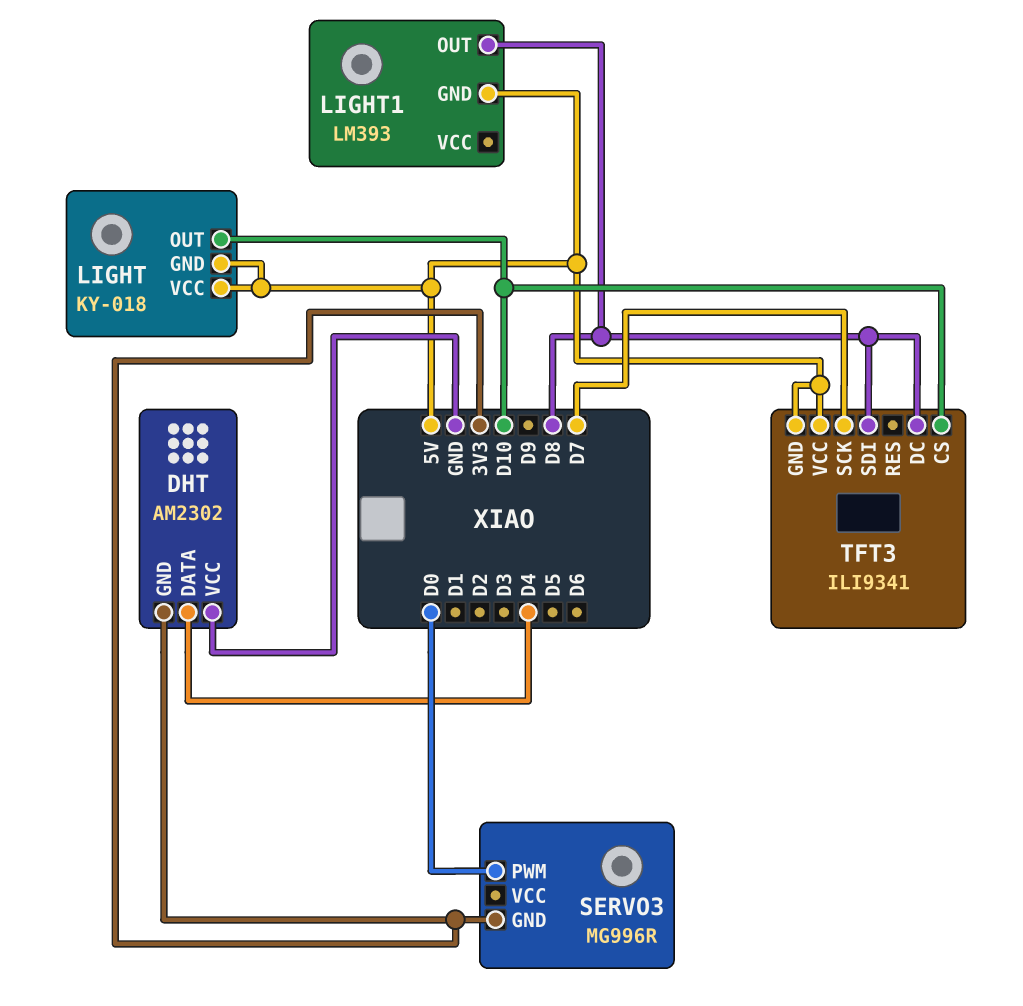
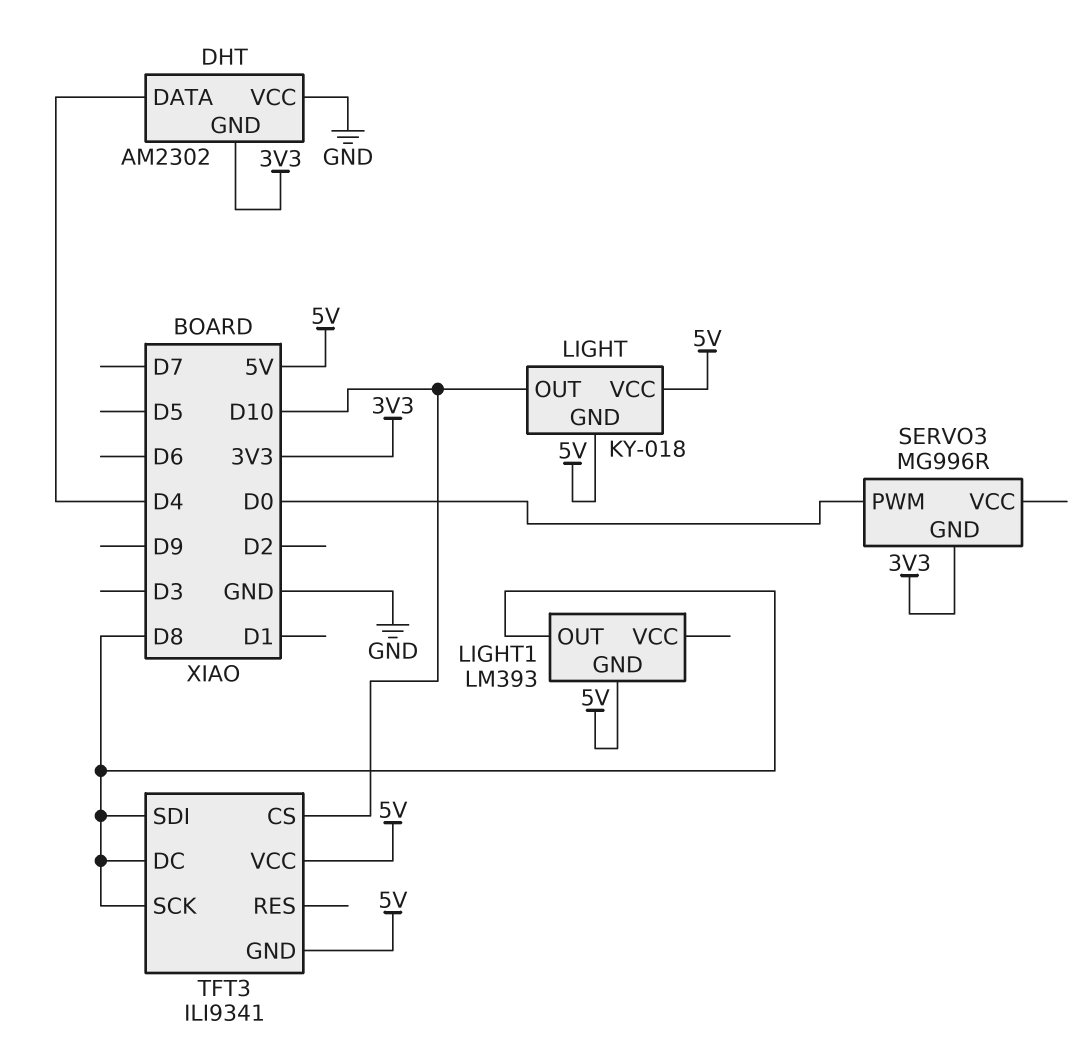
TFT3 pin SCK: D7 -> D8

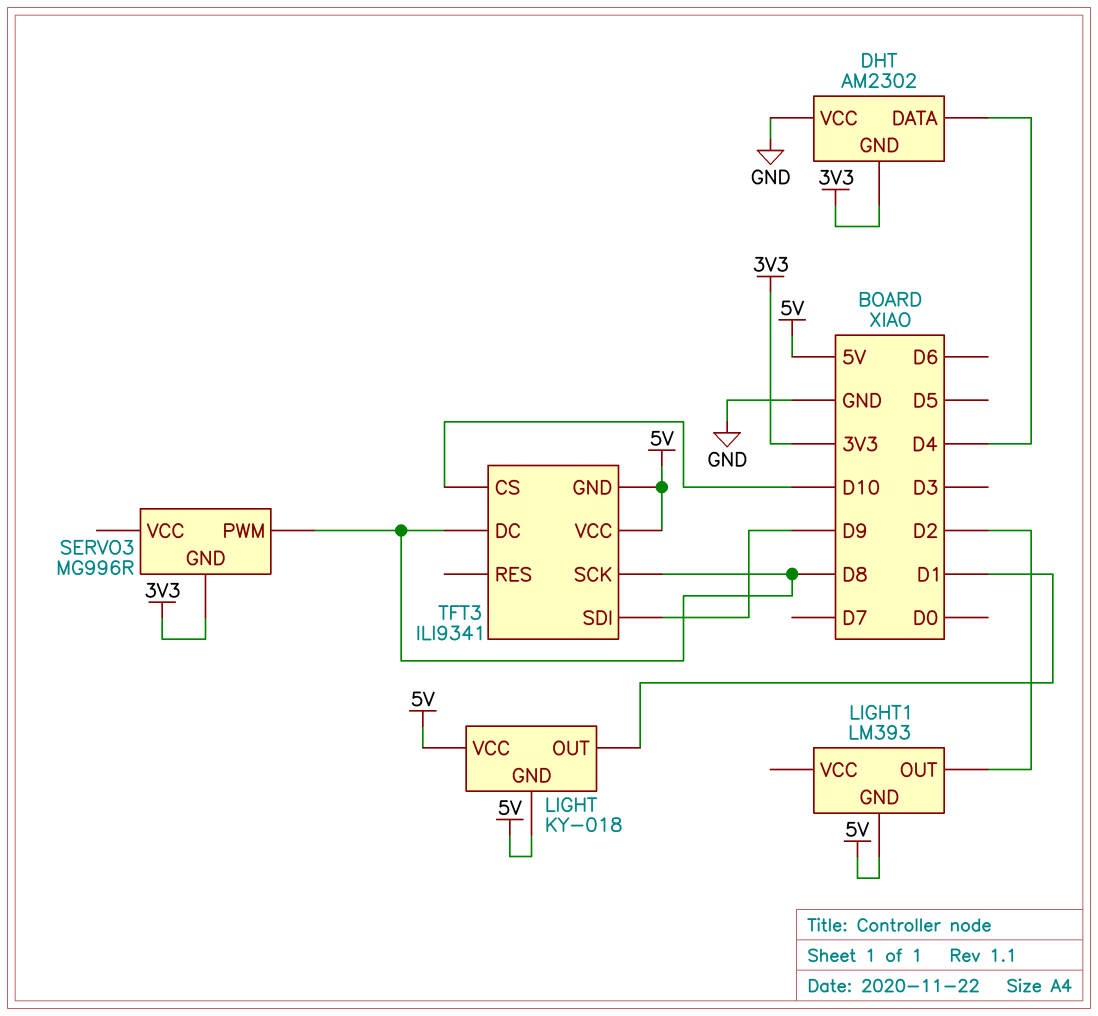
LIGHT pin OUT: D10 -> D1
LIGHT1 pin OUT: D8 -> D2
SERVO3 pin PWM: D0 -> D8
TFT3 pin SDI: D8 -> D9

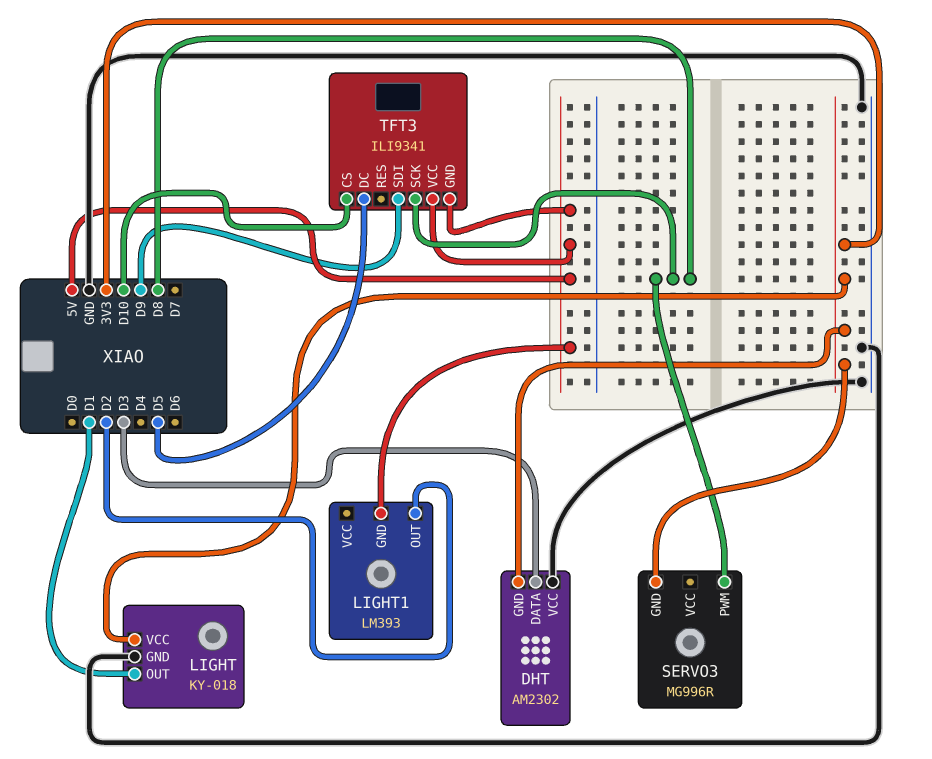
DHT pin DATA: D4 -> D3
LIGHT pin GND: 5V -> GND
LIGHT pin VCC: 5V -> 3V3
TFT3 pin DC: D8 -> D5

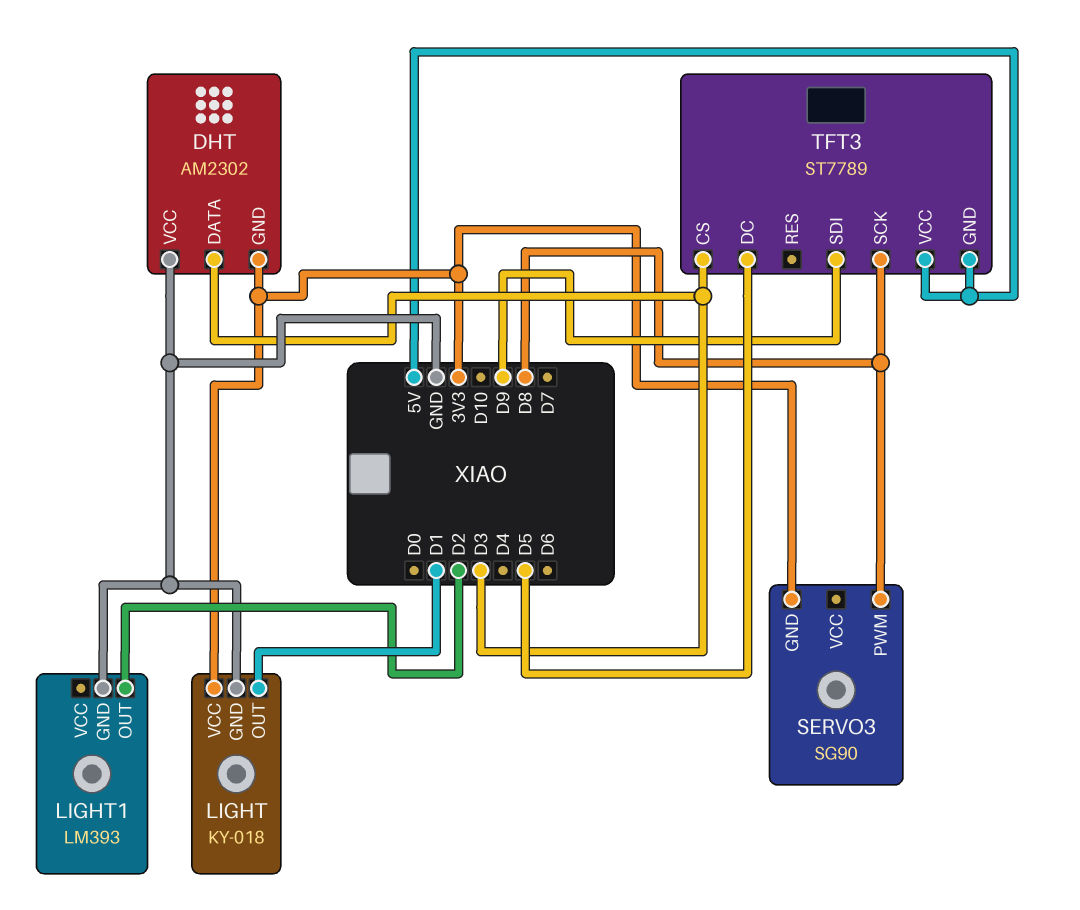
LIGHT1 pin GND: 5V -> GND
SERVO3: MG996R -> SG90
TFT3: ILI9341 -> ST7789
TFT3 pin CS: D10 -> D3

